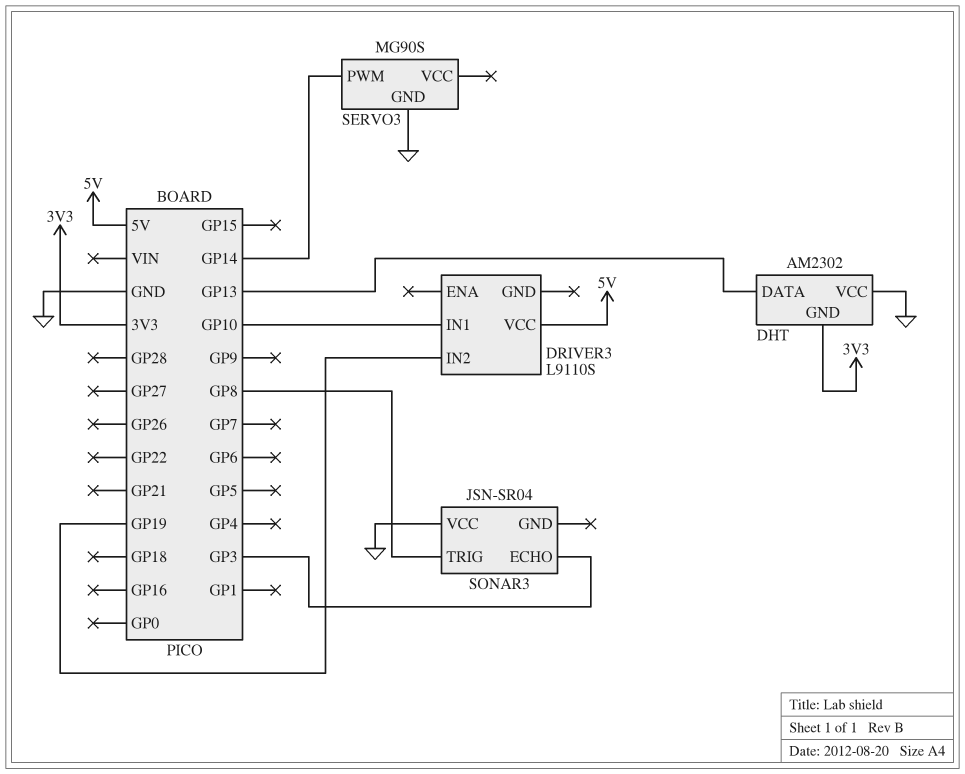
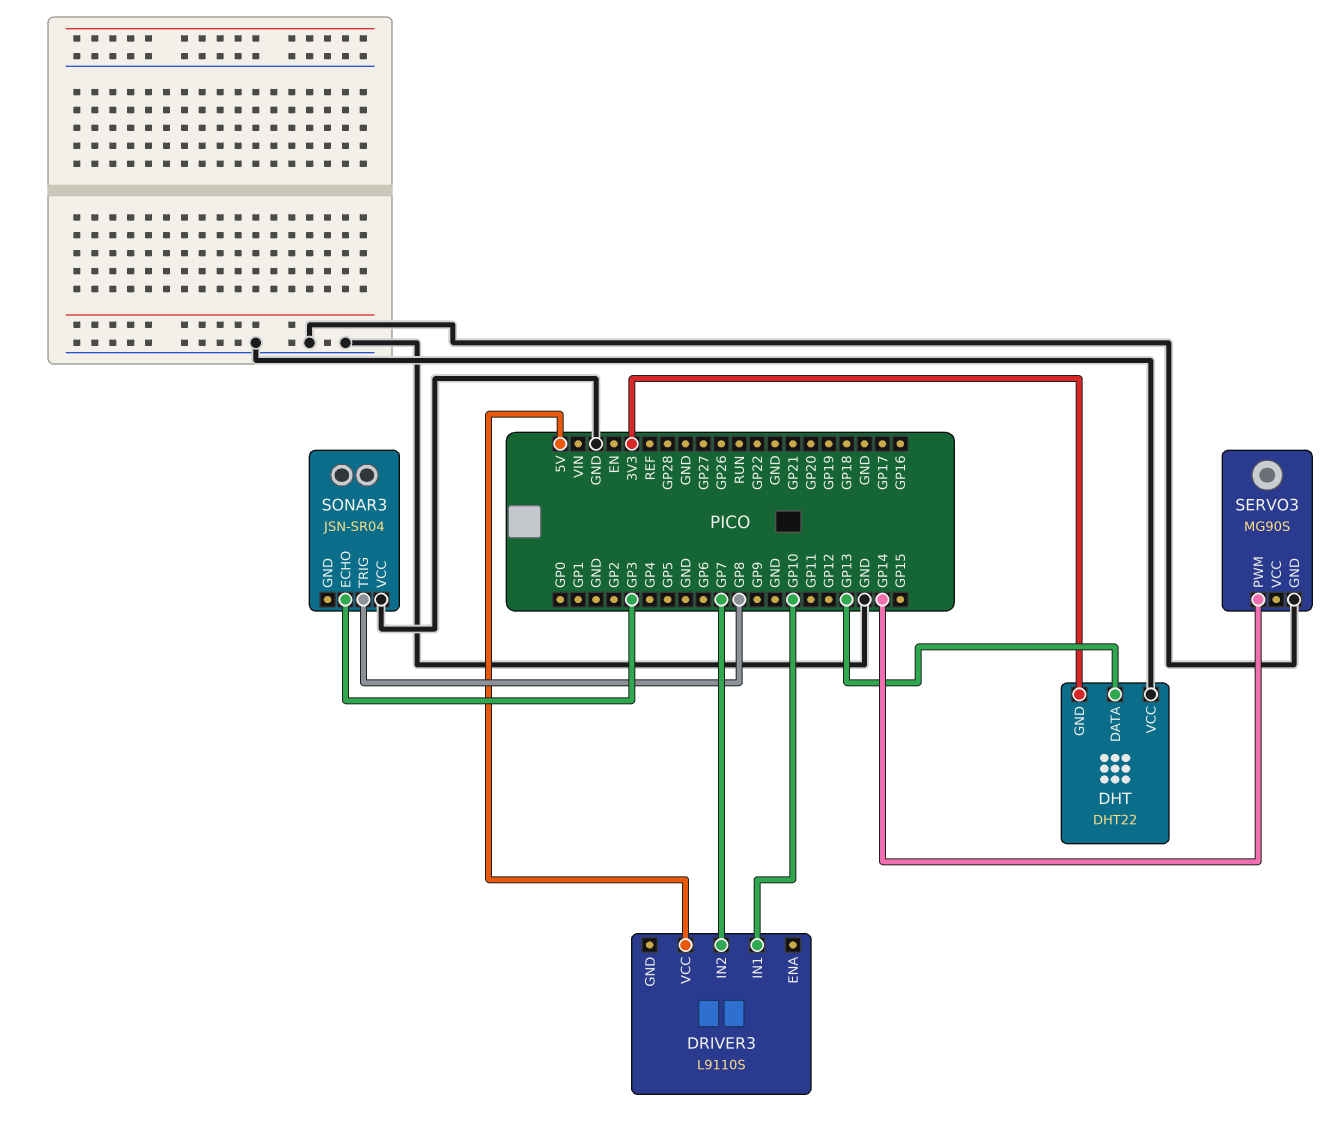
DHT: AM2302 -> DHT22
DRIVER3 pin IN2: GP19 -> GP7

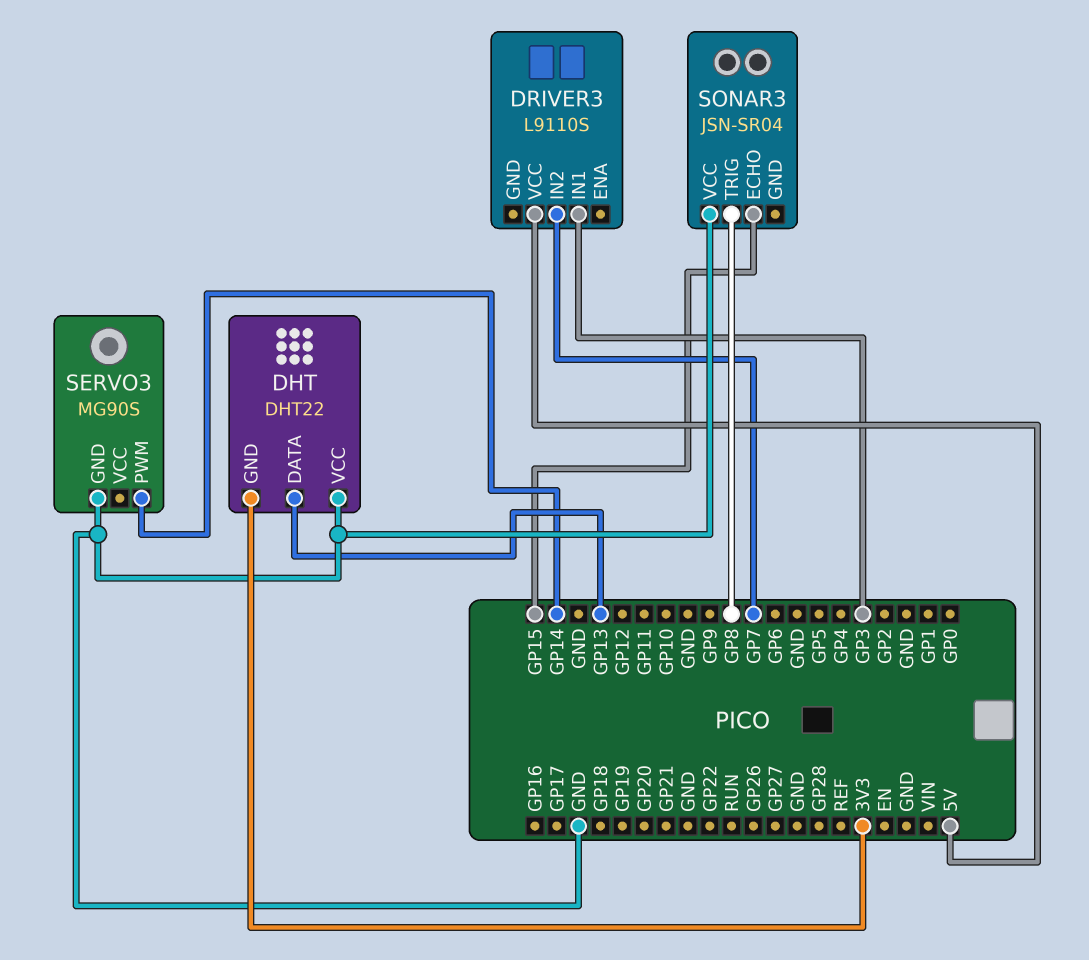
DRIVER3 pin IN1: GP10 -> GP3
SONAR3 pin ECHO: GP3 -> GP15

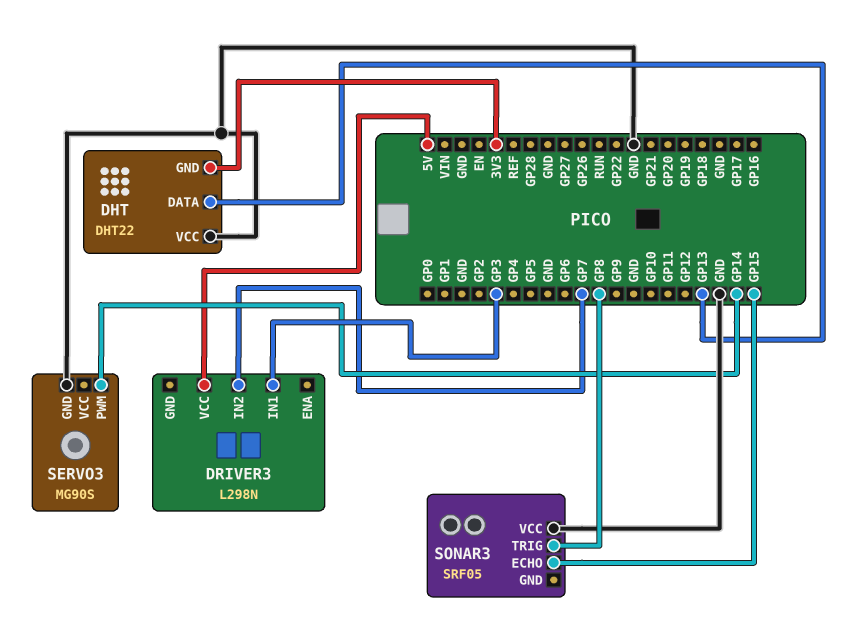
DRIVER3: L9110S -> L298N
SONAR3: JSN-SR04 -> SRF05

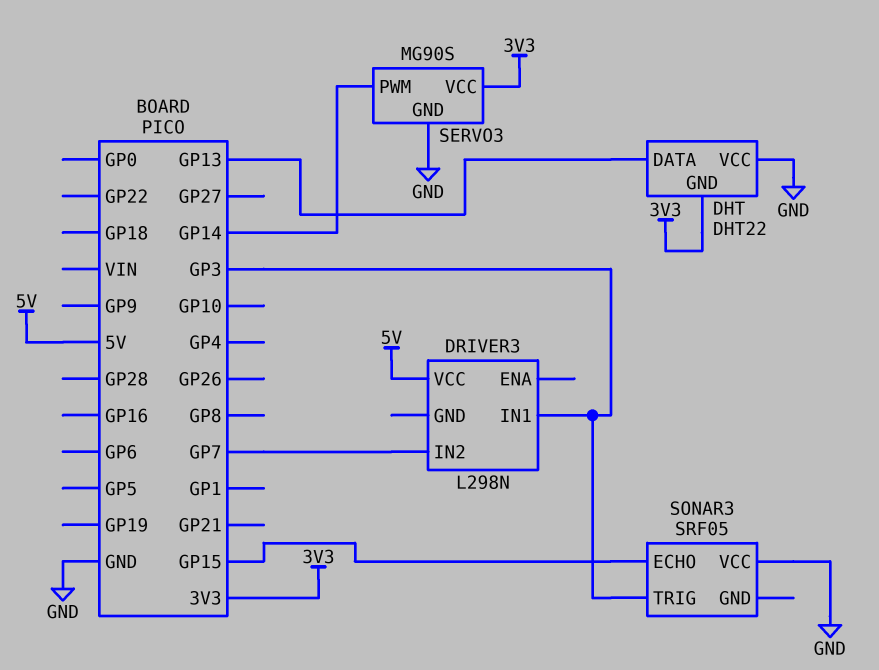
SERVO3 pin VCC: none -> 3V3
SONAR3 pin TRIG: GP8 -> GP3

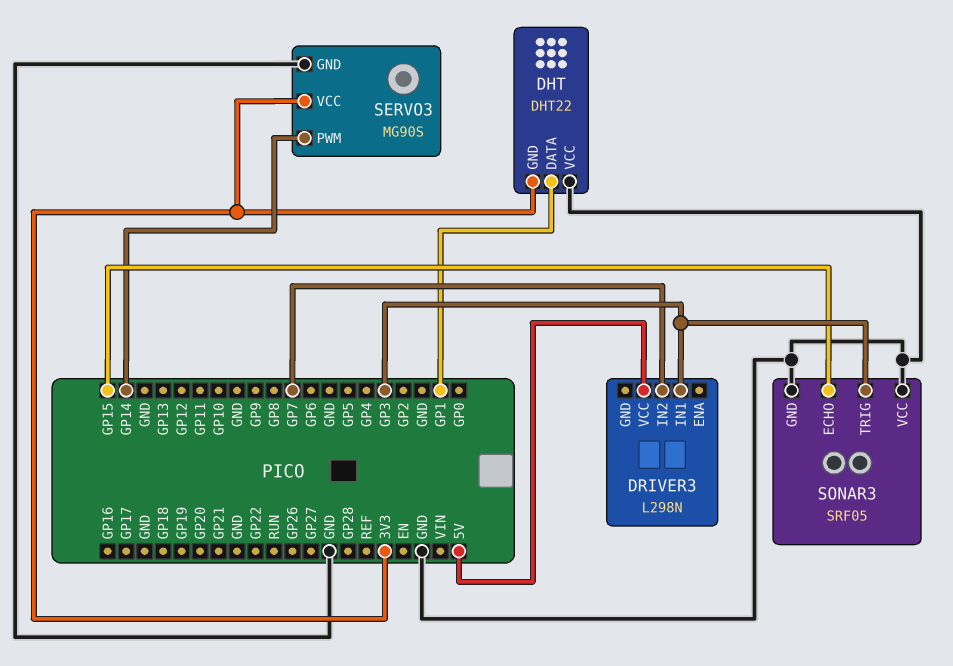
DHT pin DATA: GP13 -> GP1
SONAR3 pin GND: none -> GND

